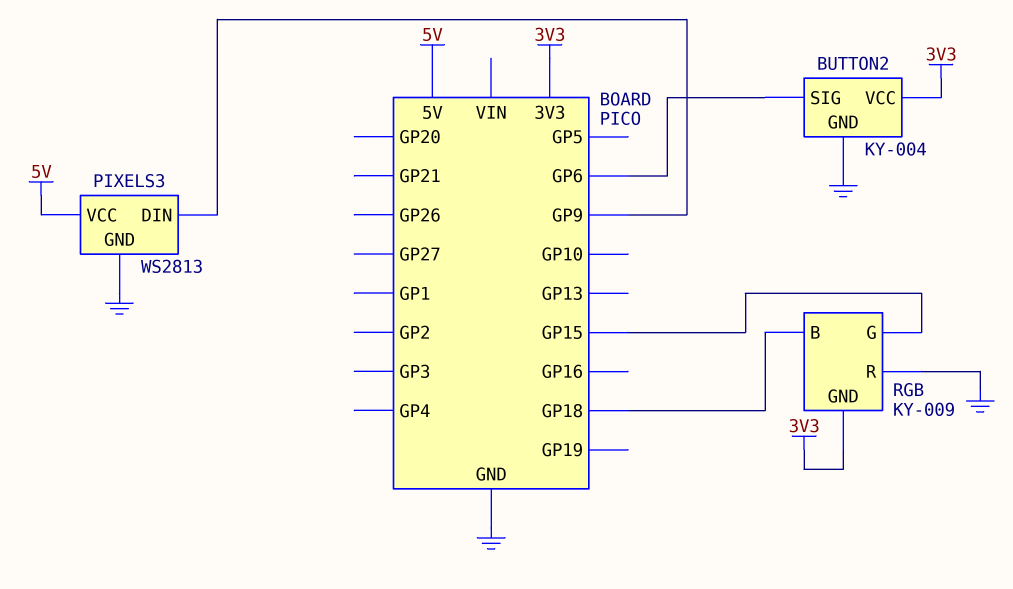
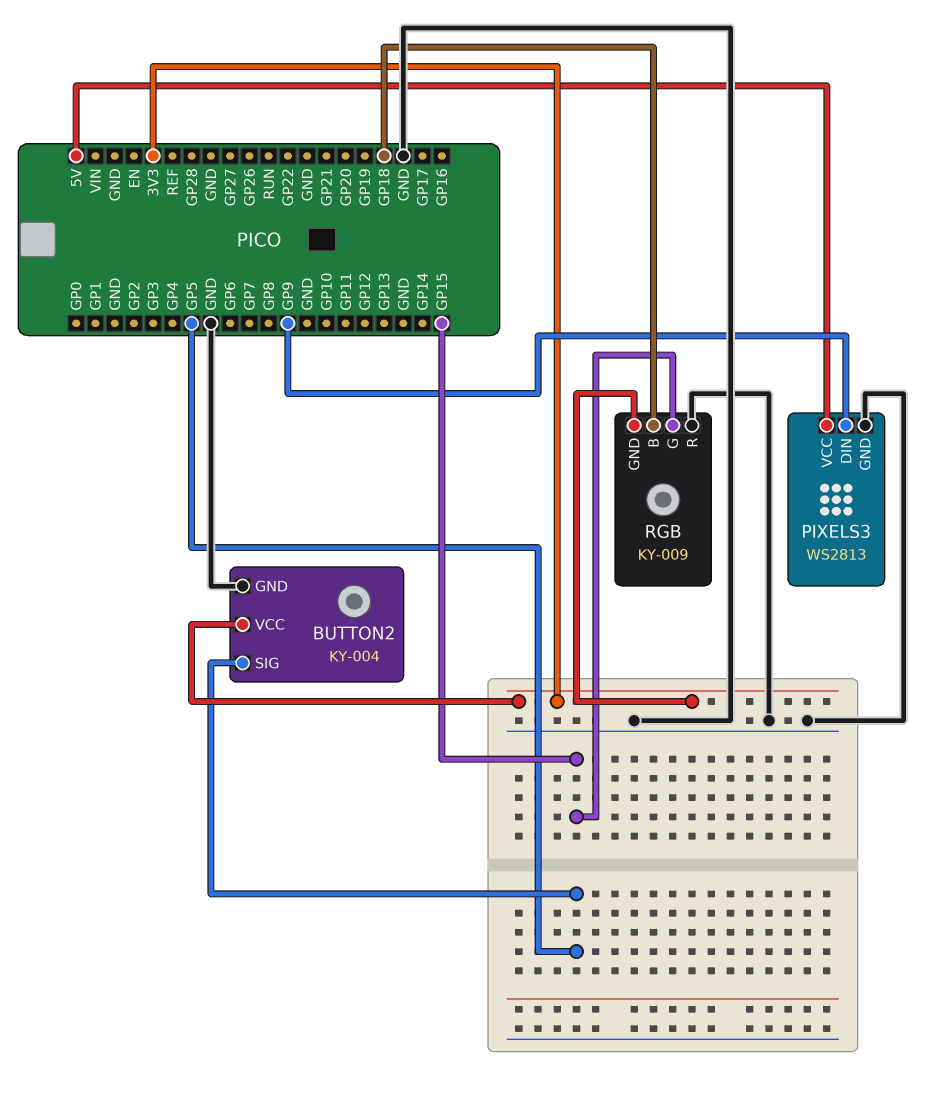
BUTTON2 pin SIG: GP6 -> GP5

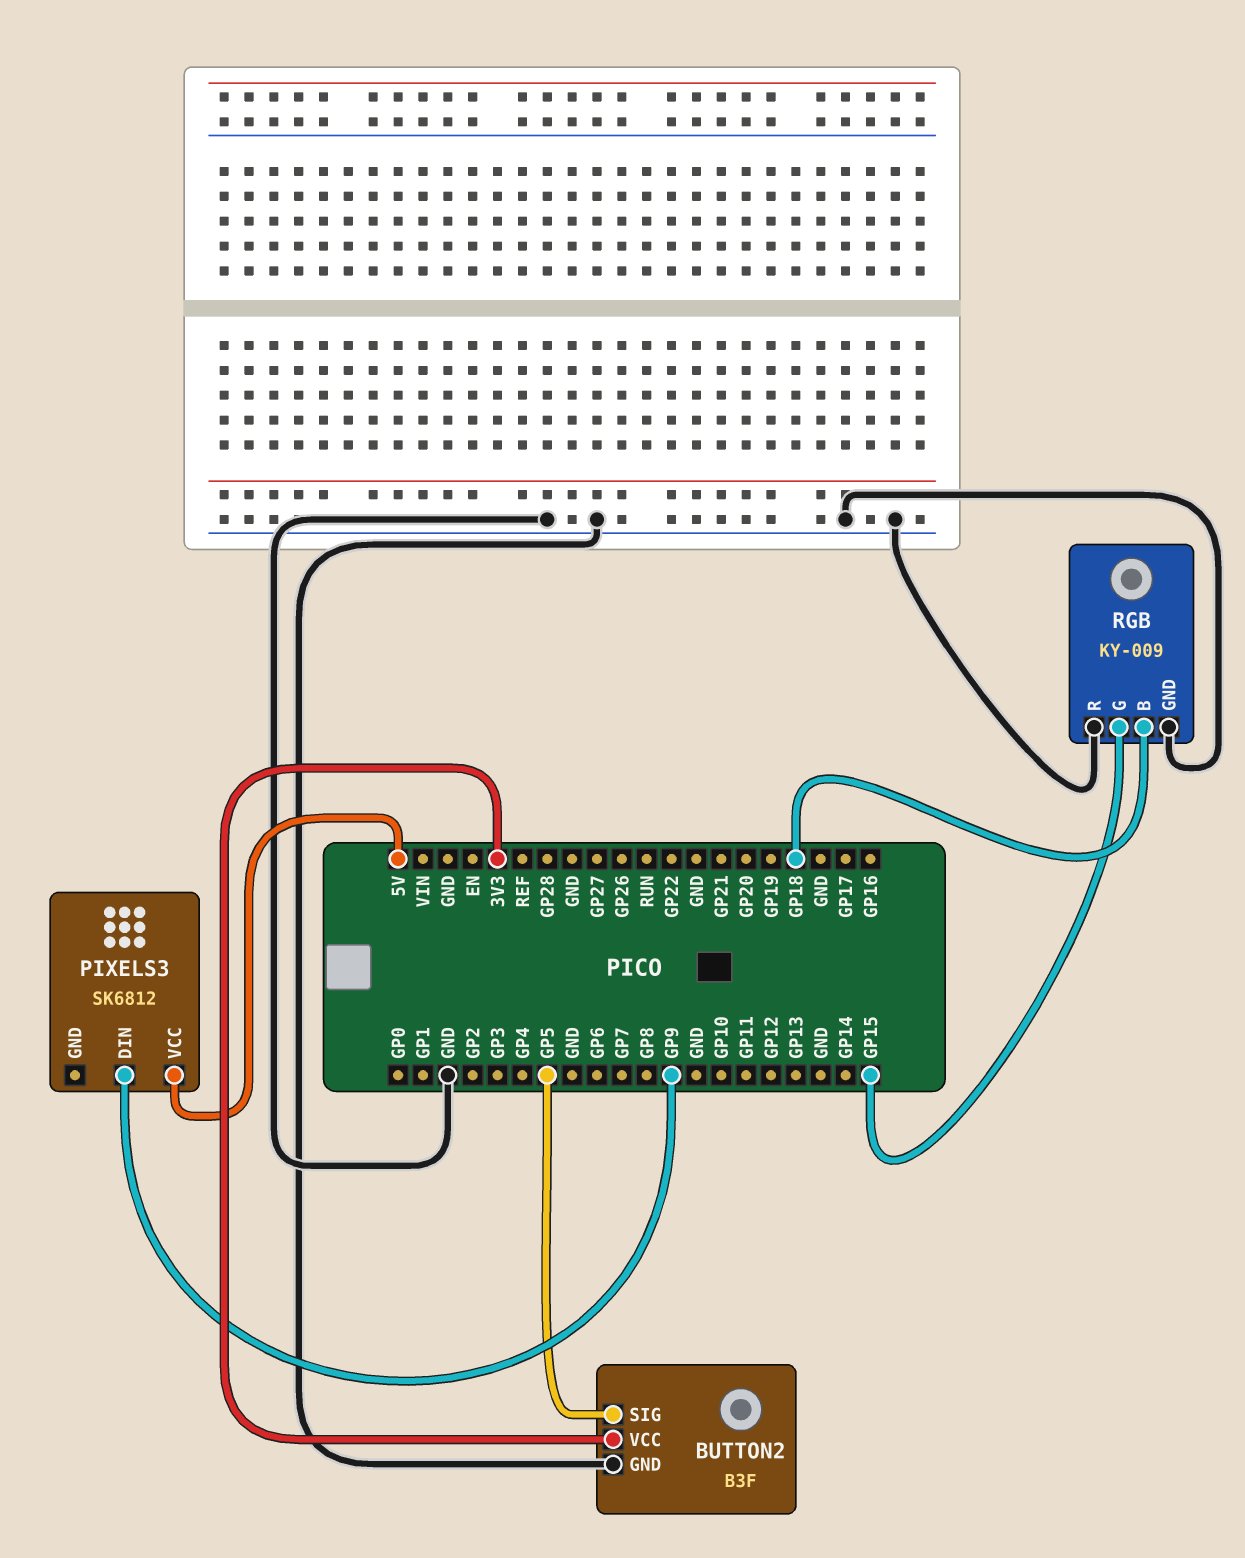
BUTTON2: KY-004 -> B3F
PIXELS3: WS2813 -> SK6812
PIXELS3 pin GND: GND -> none
RGB pin GND: 3V3 -> GND

